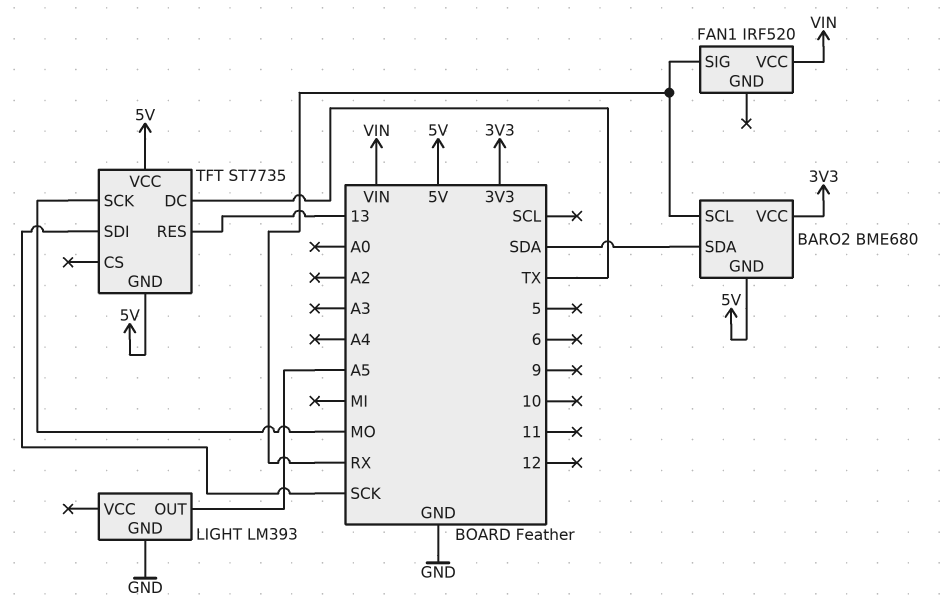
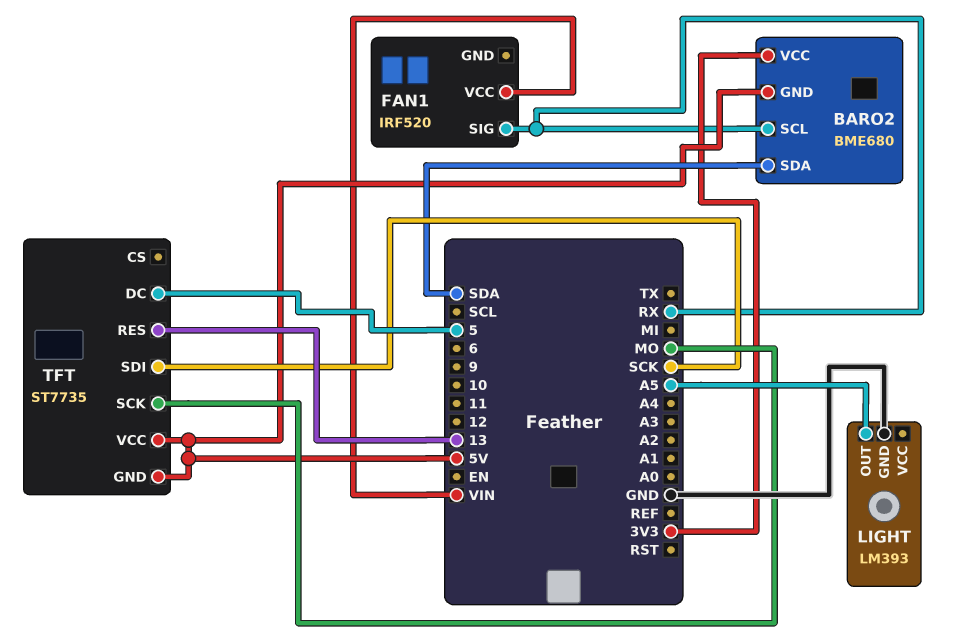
TFT pin DC: TX -> 5

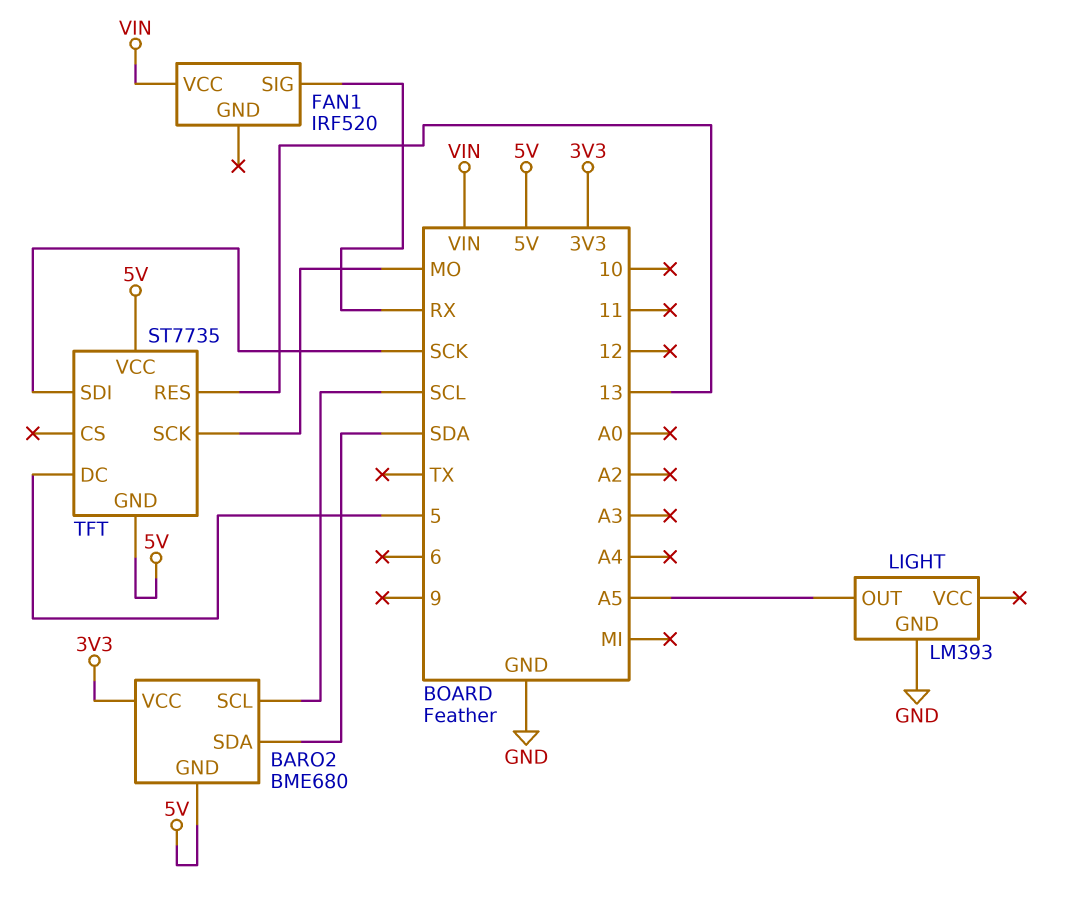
BARO2 pin SCL: RX -> SCL

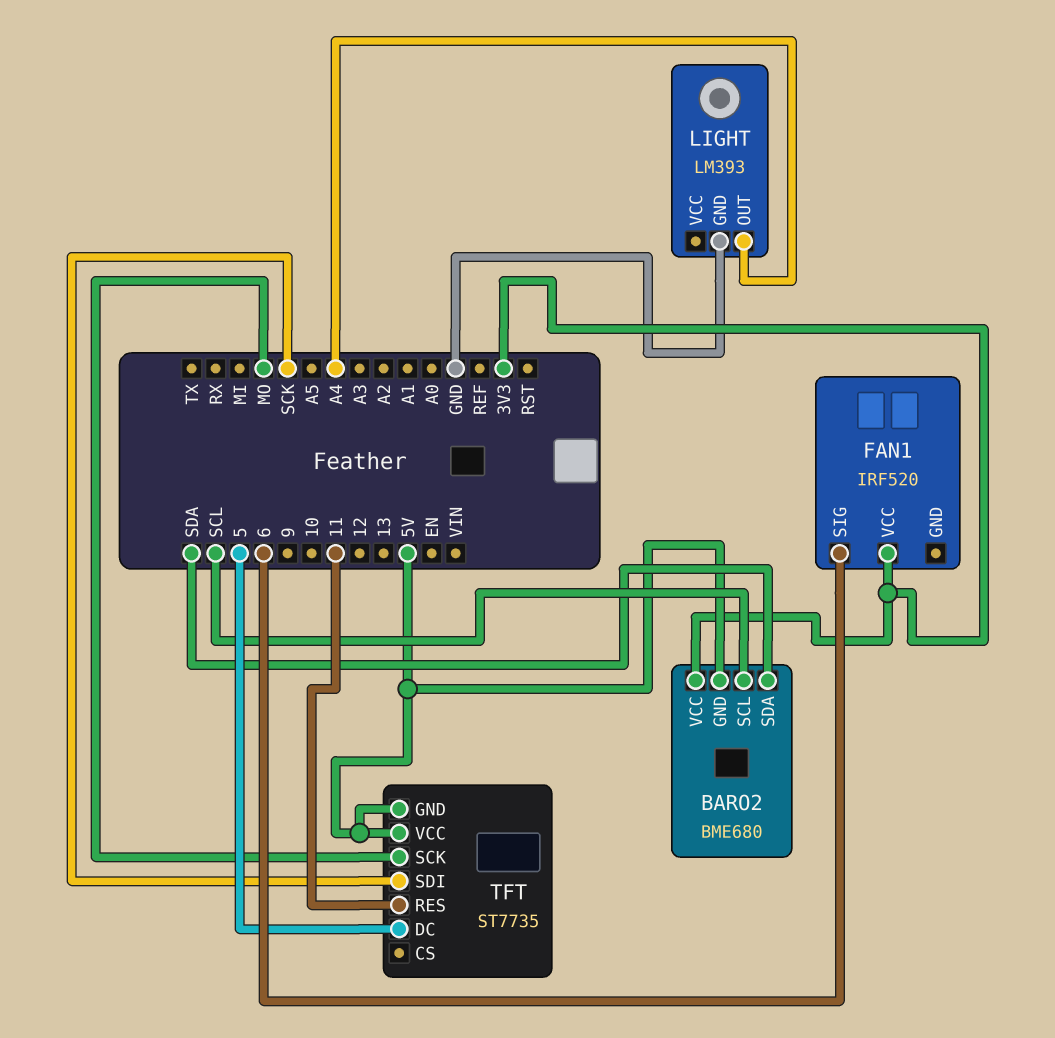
FAN1 pin SIG: RX -> 6
FAN1 pin VCC: VIN -> 3V3
LIGHT pin OUT: A5 -> A4
TFT pin RES: 13 -> 11

